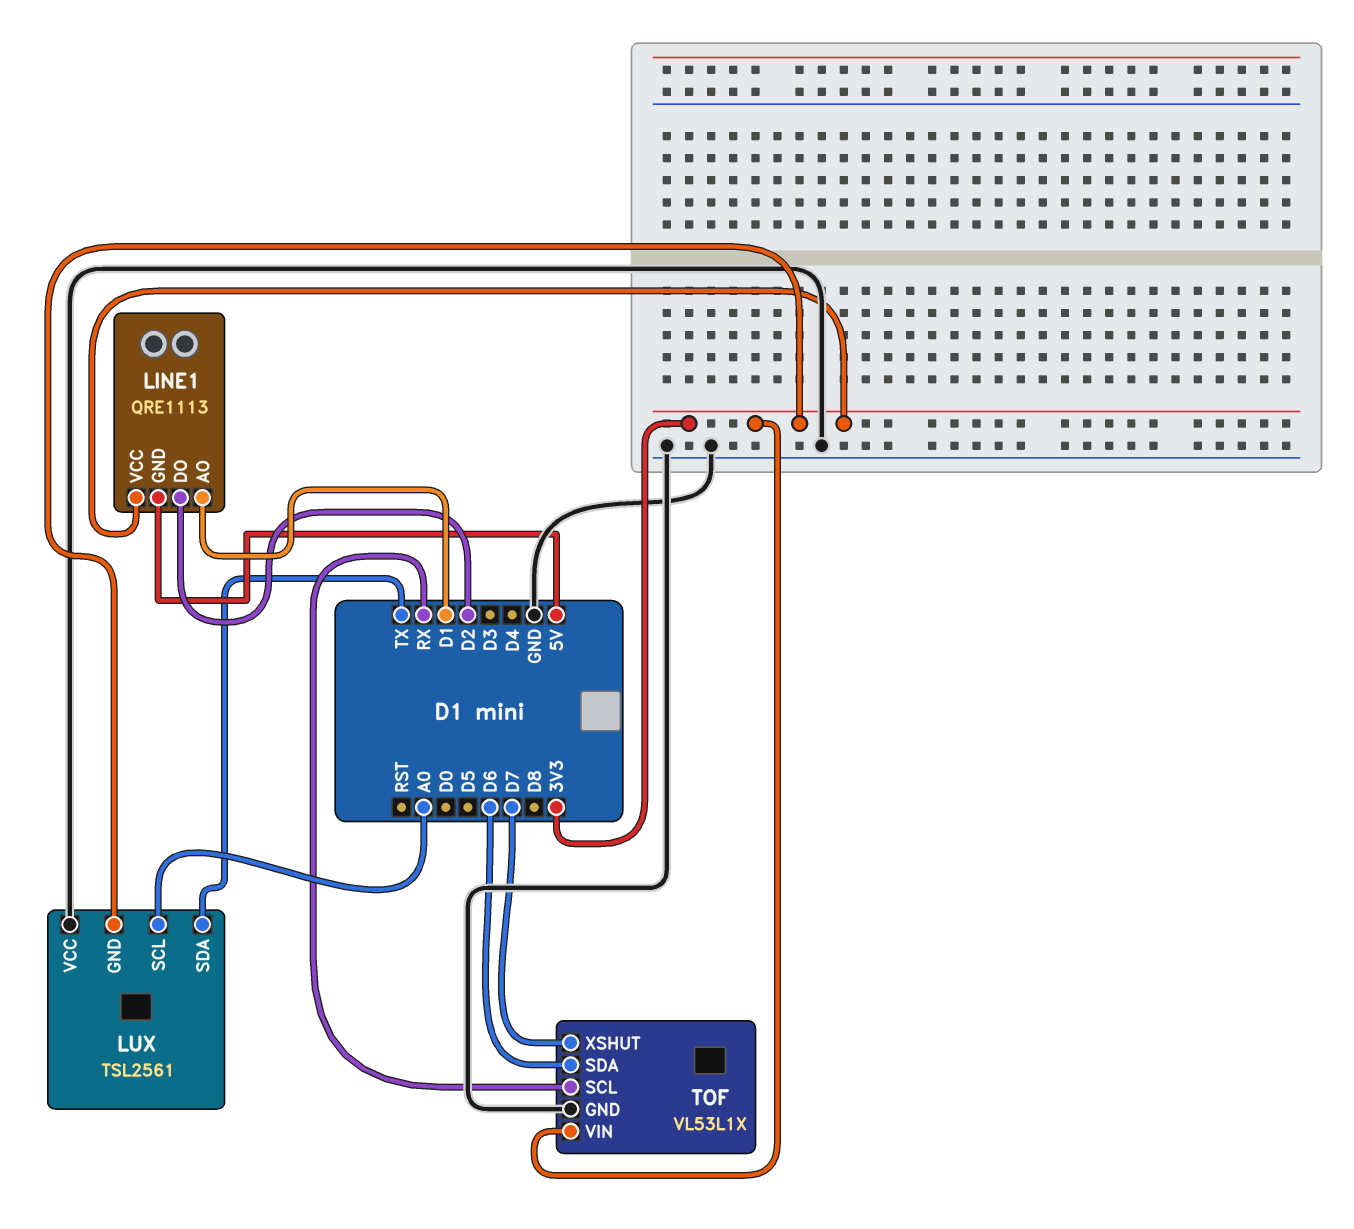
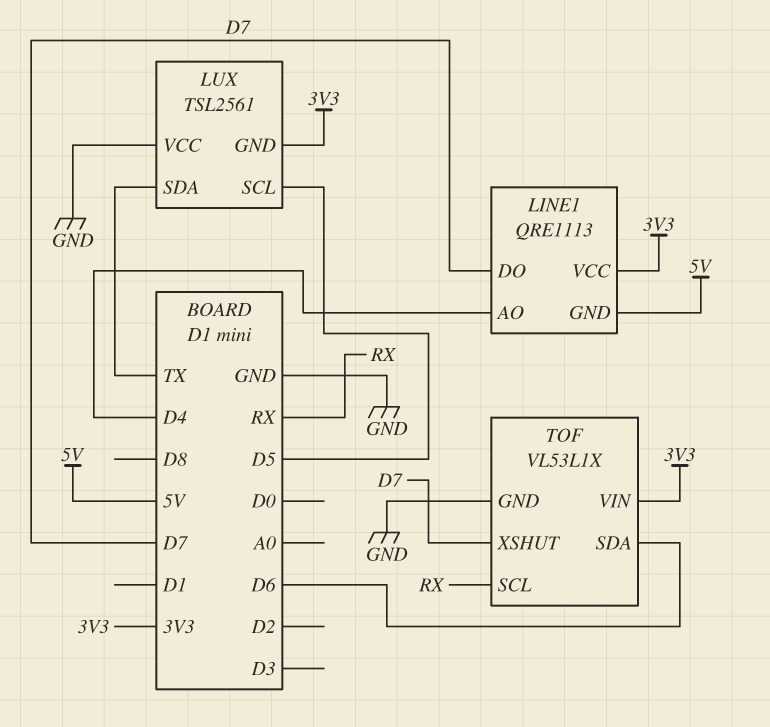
LINE1 pin AO: D1 -> D4
LINE1 pin DO: D2 -> D7
LUX pin SCL: A0 -> D5

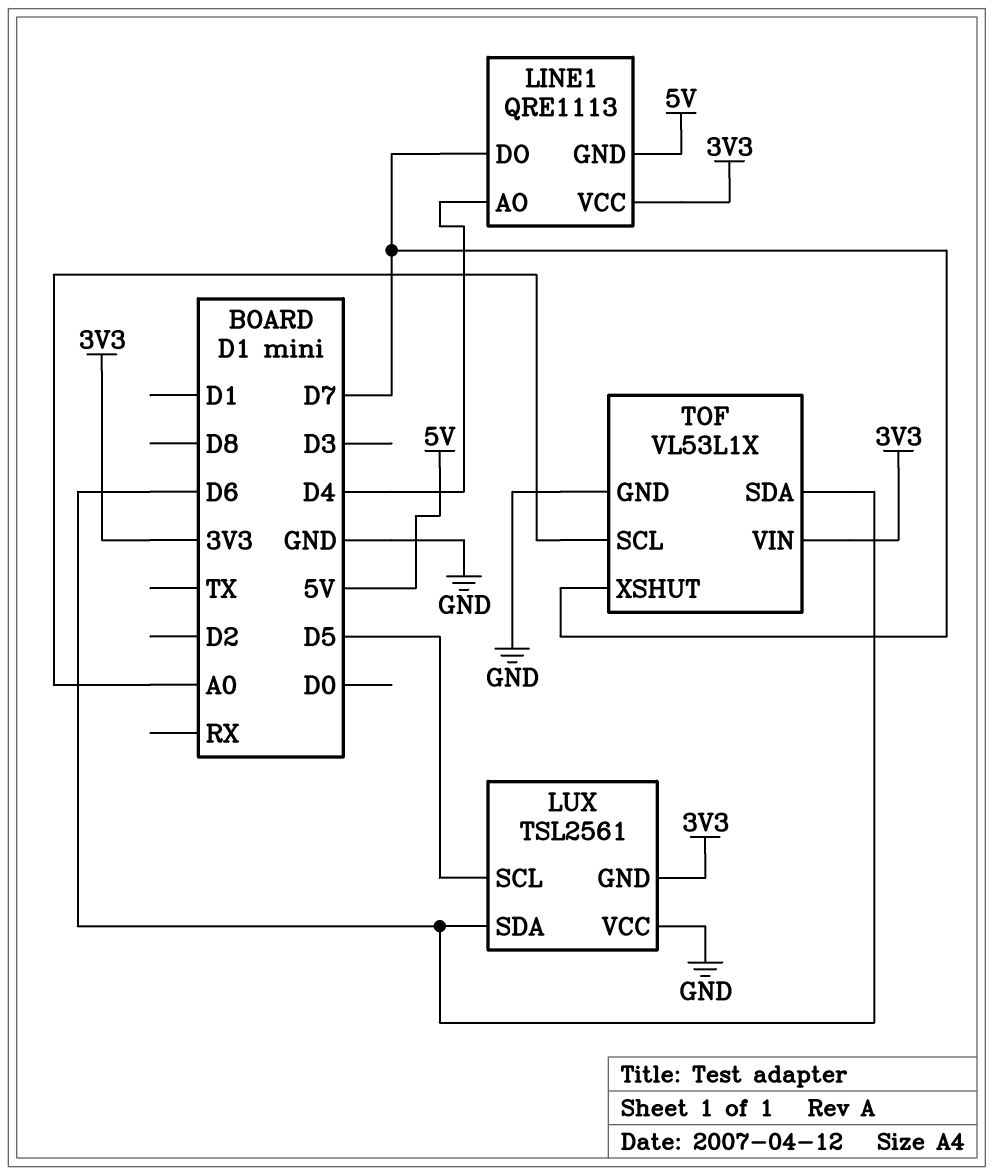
LUX pin SDA: TX -> D6
TOF pin SCL: RX -> A0

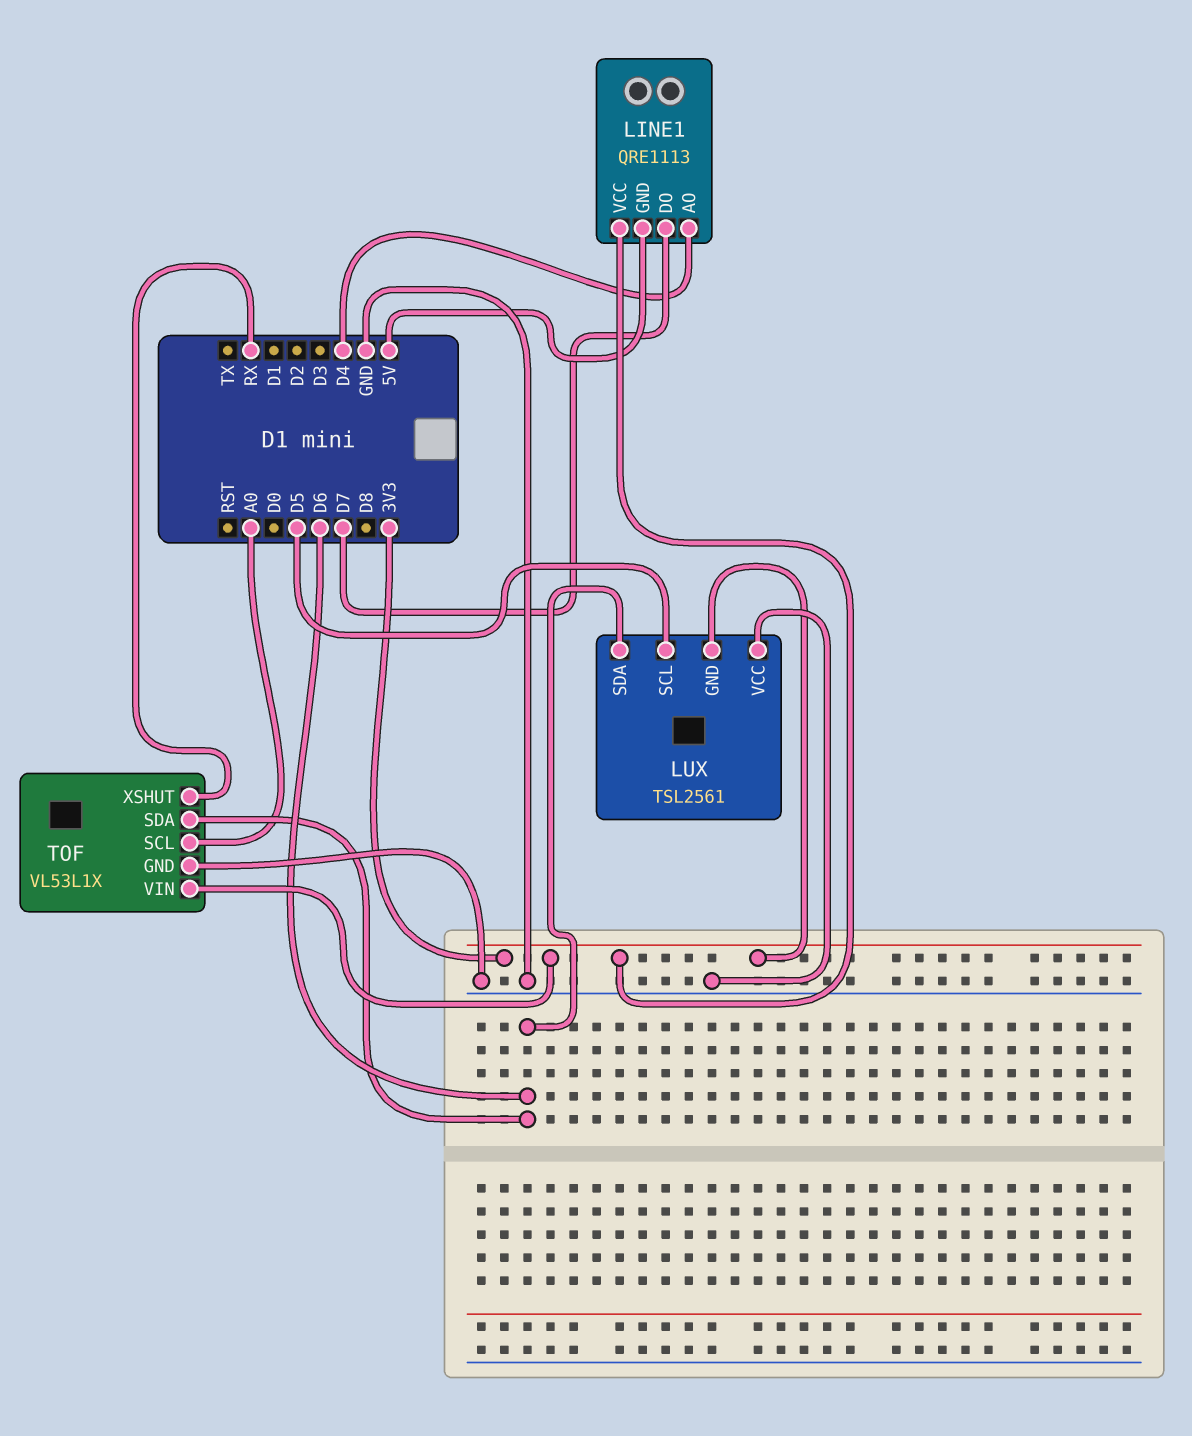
TOF pin XSHUT: D7 -> RX

